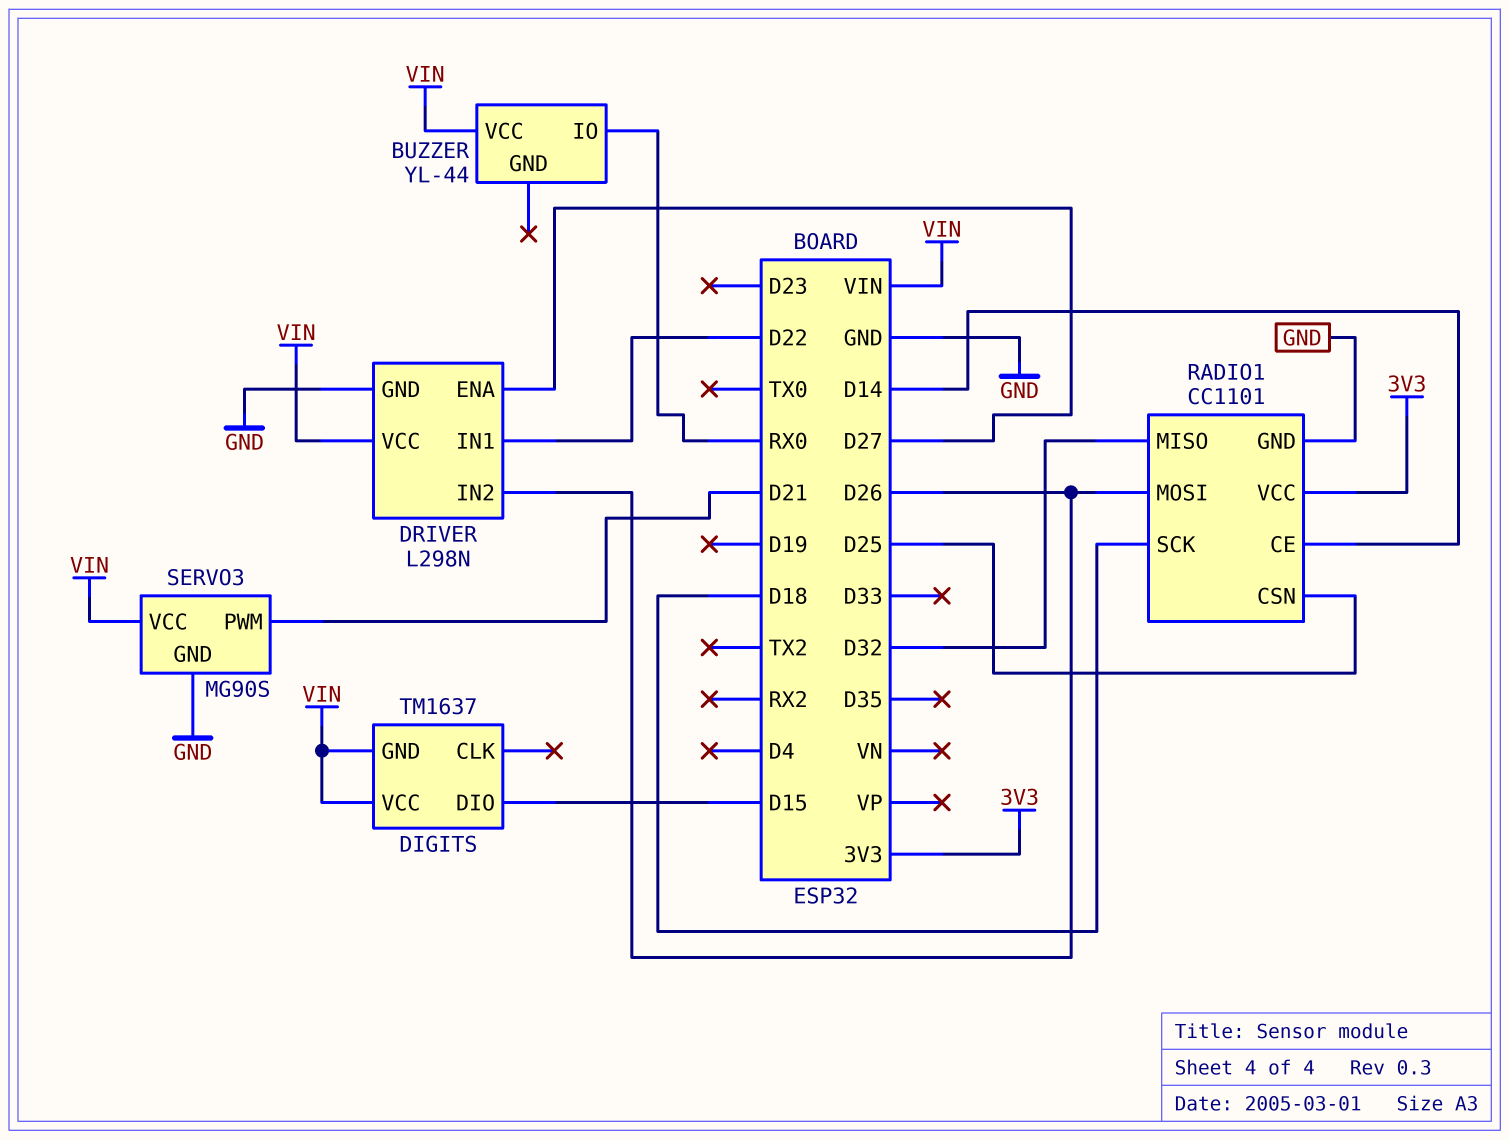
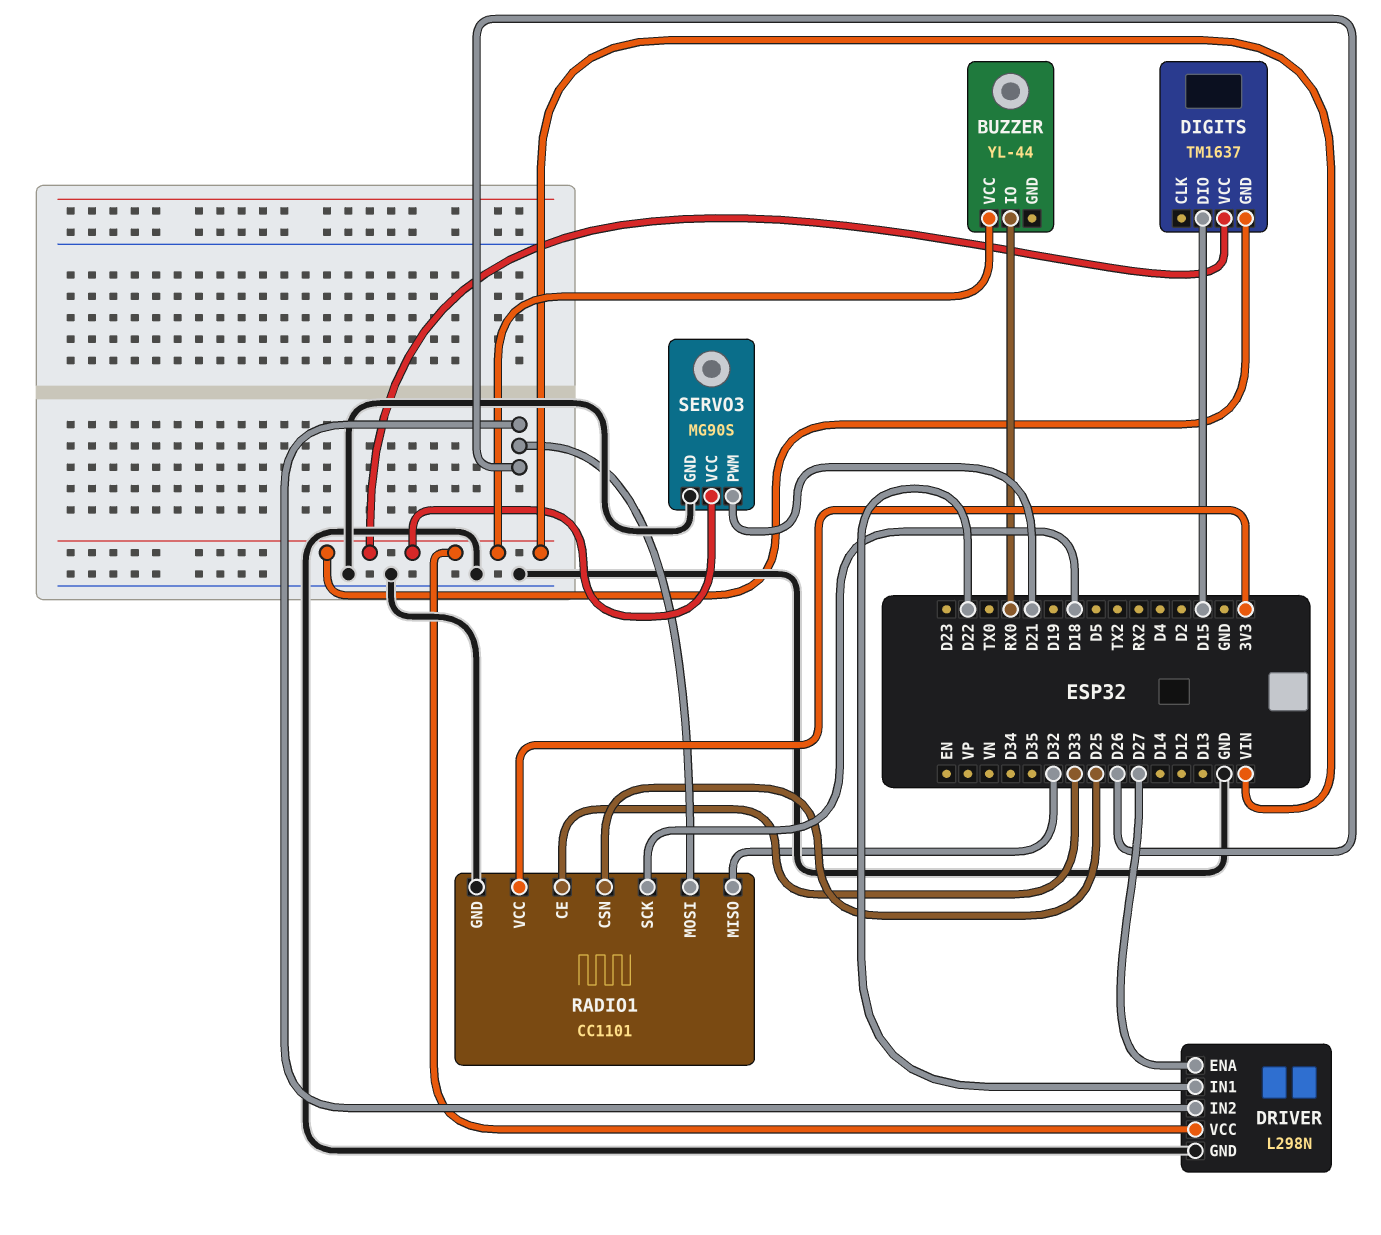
RADIO1 pin CE: D14 -> D33

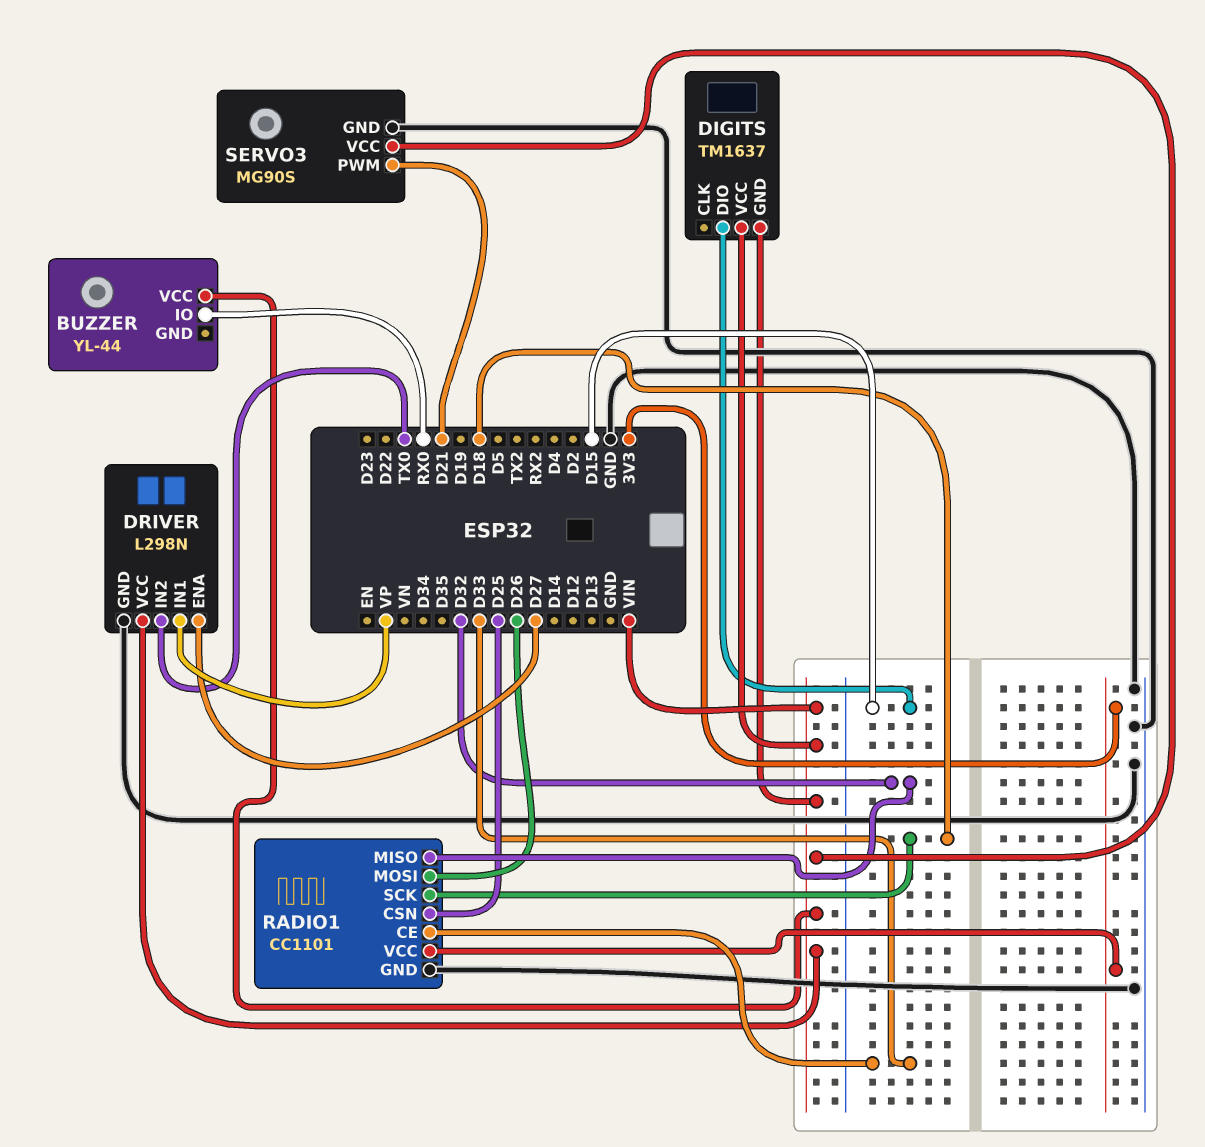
DRIVER pin IN1: D22 -> VP
DRIVER pin IN2: D26 -> TX0

